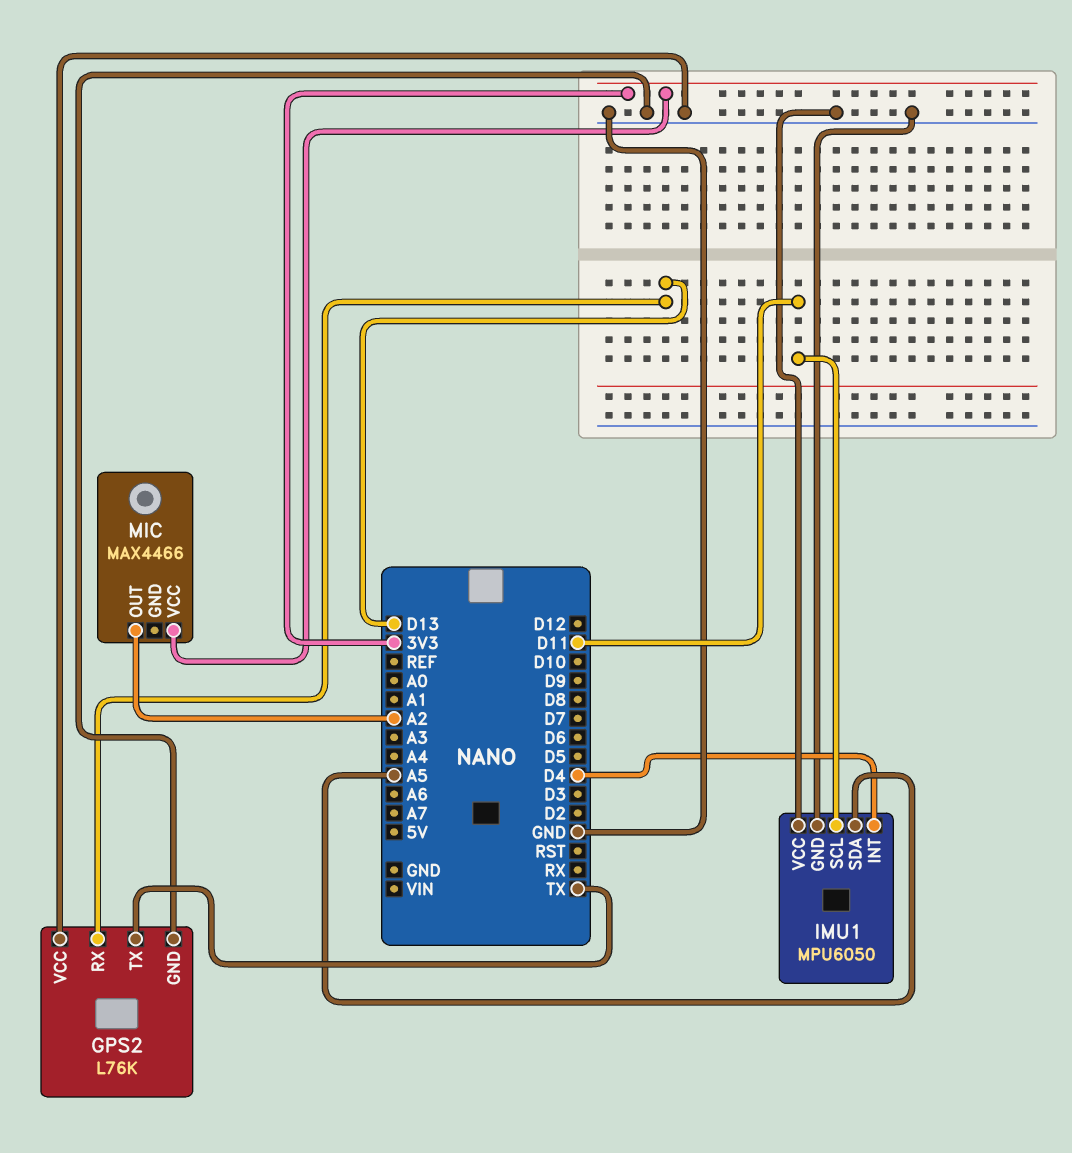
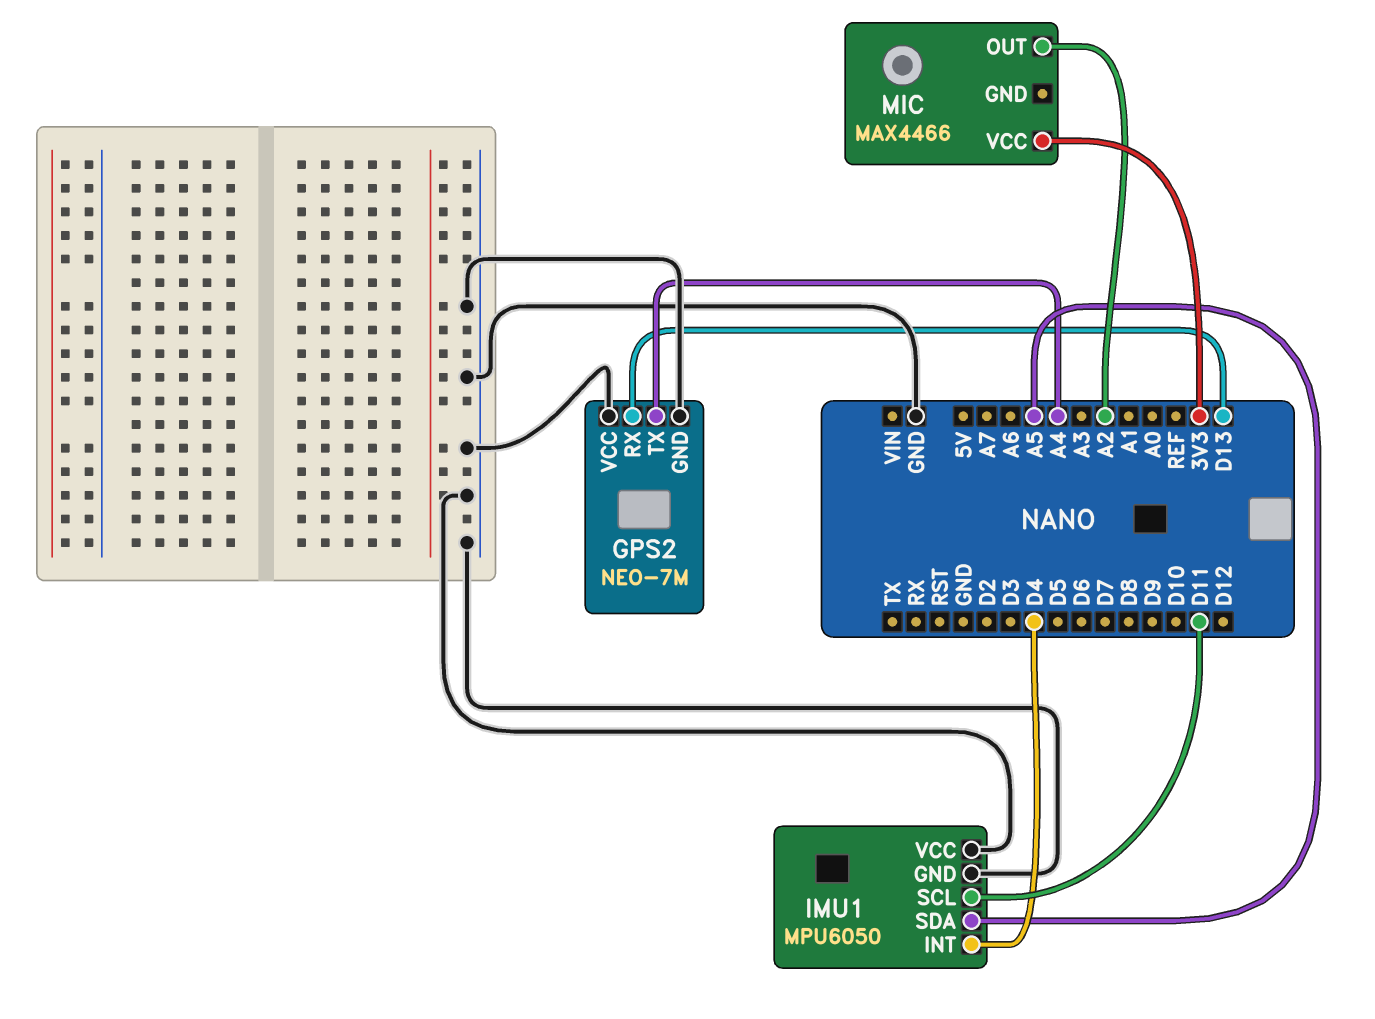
GPS2: L76K -> NEO-7M
GPS2 pin TX: TX -> A4

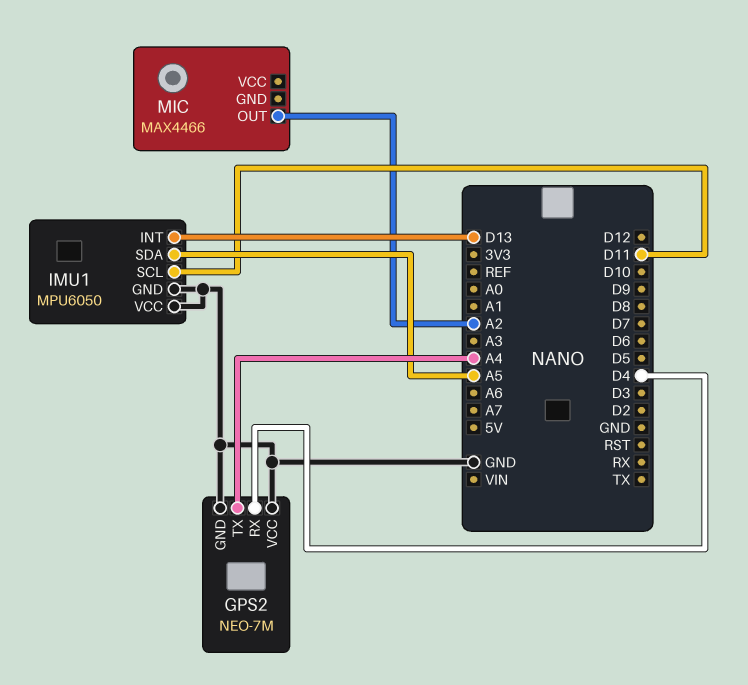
GPS2 pin RX: D13 -> D4
IMU1 pin INT: D4 -> D13
MIC pin VCC: 3V3 -> none

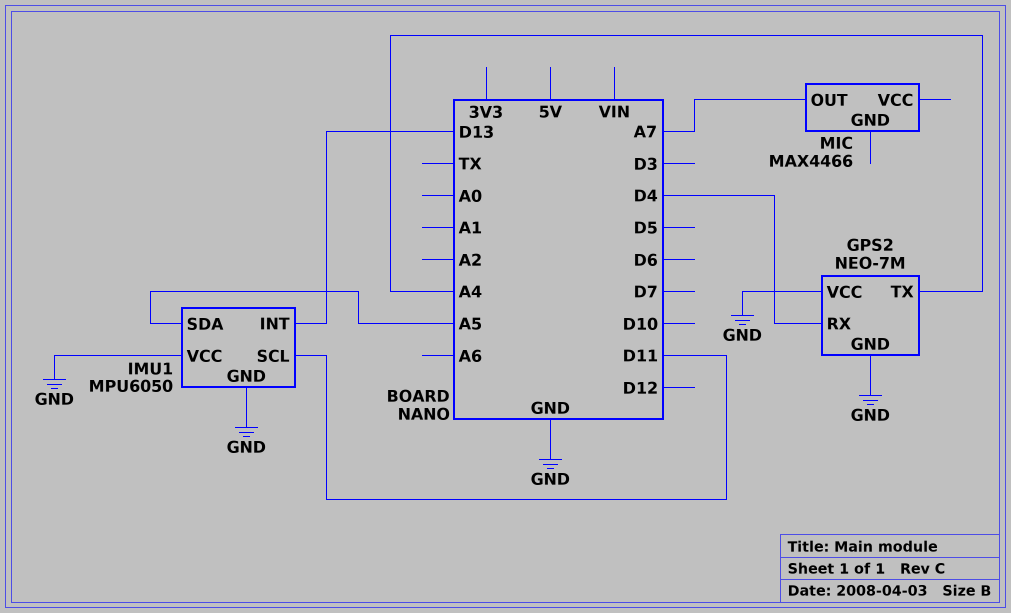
MIC pin OUT: A2 -> A7

